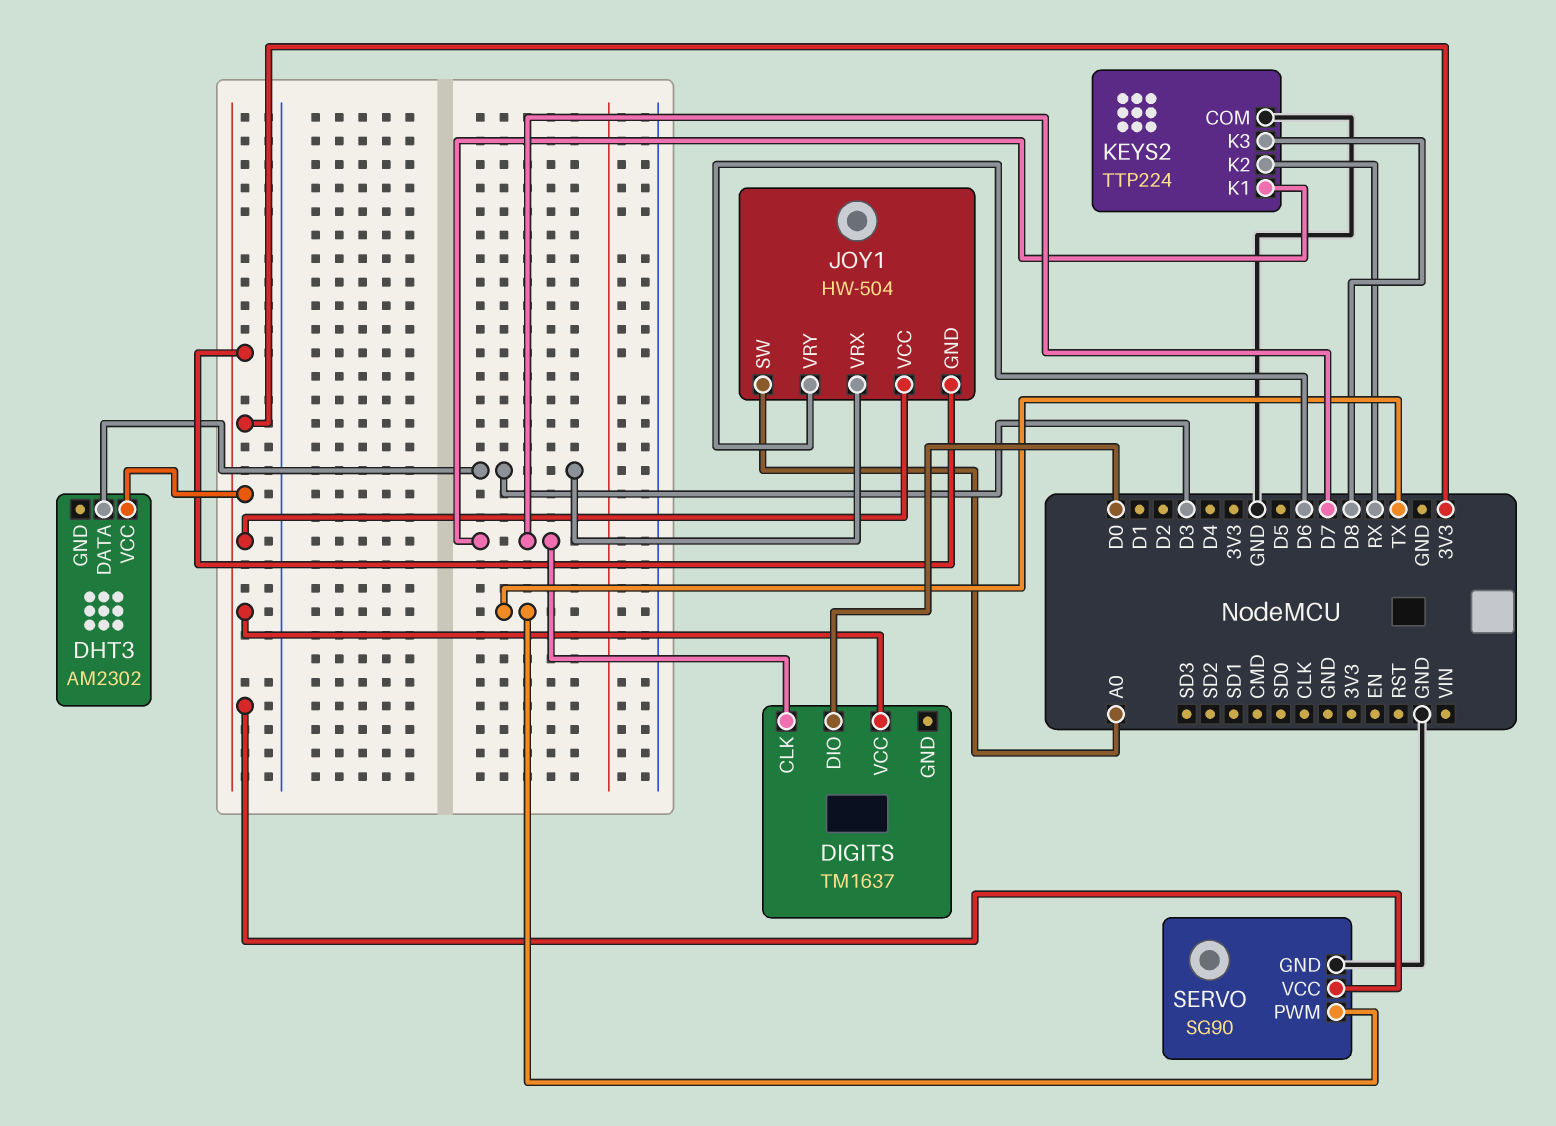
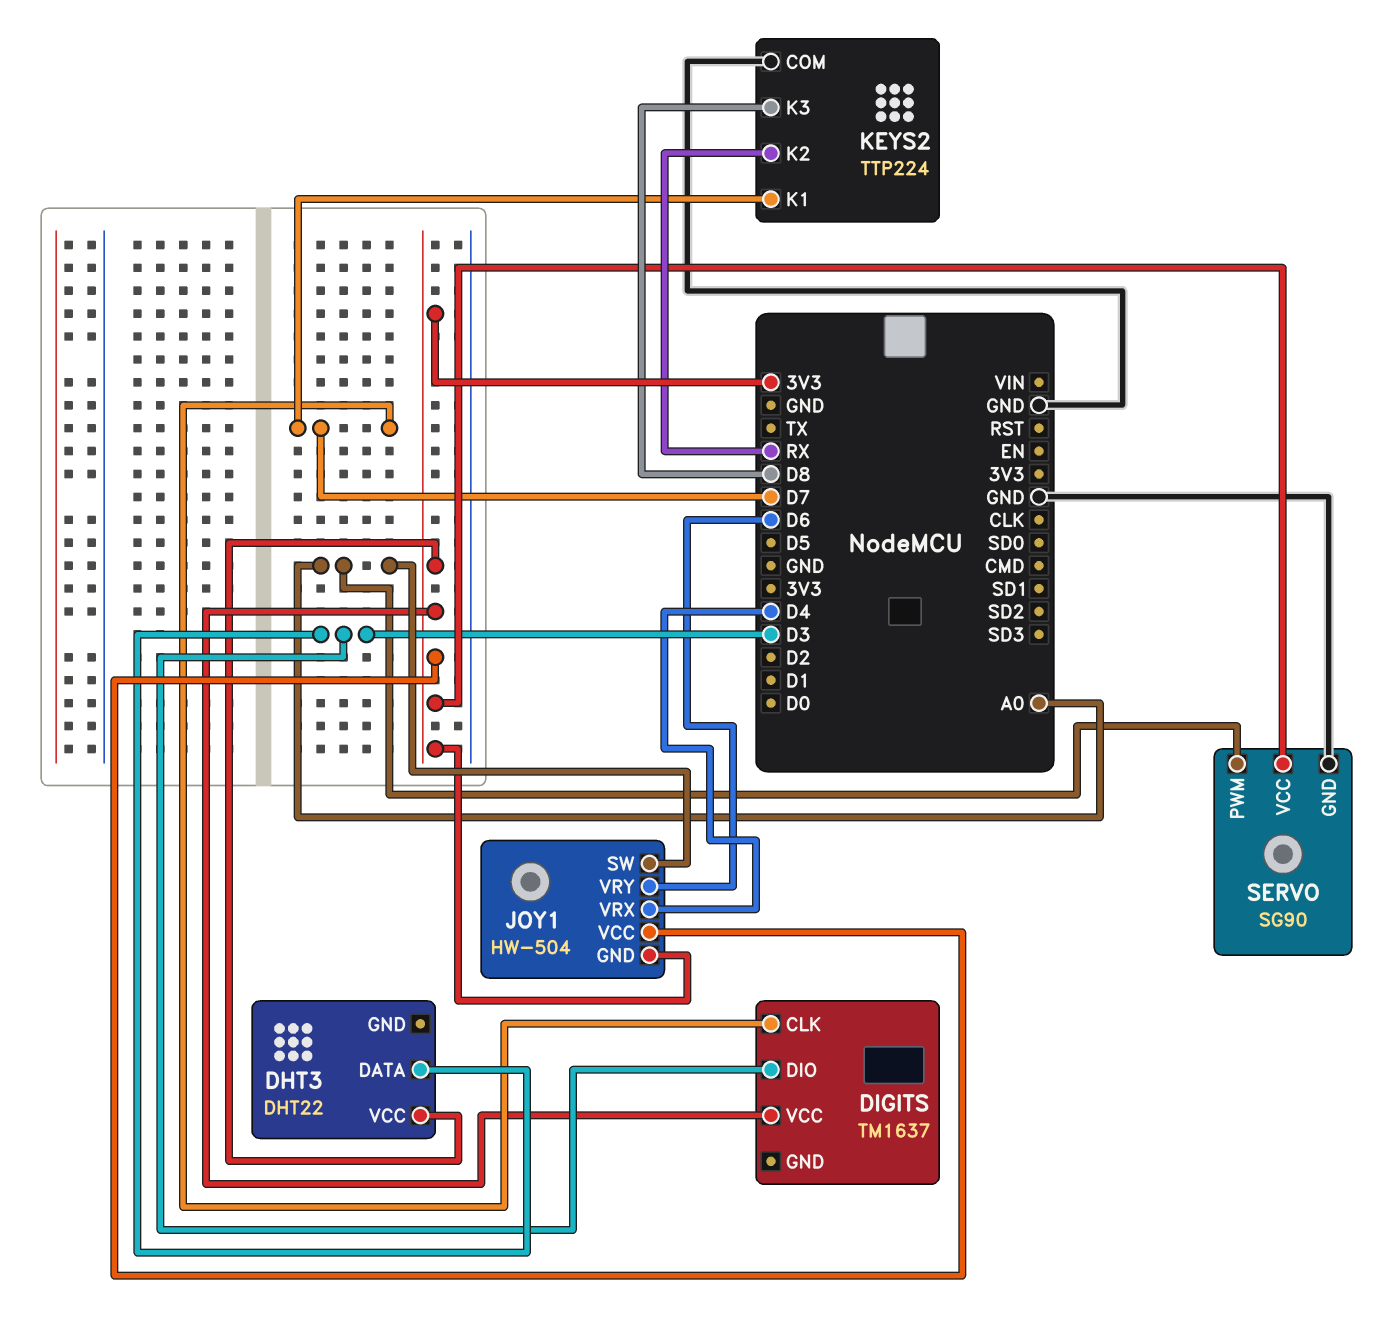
DHT3: AM2302 -> DHT22
DIGITS pin DIO: D0 -> D3
JOY1 pin VRX: D3 -> D4
SERVO pin PWM: TX -> A0

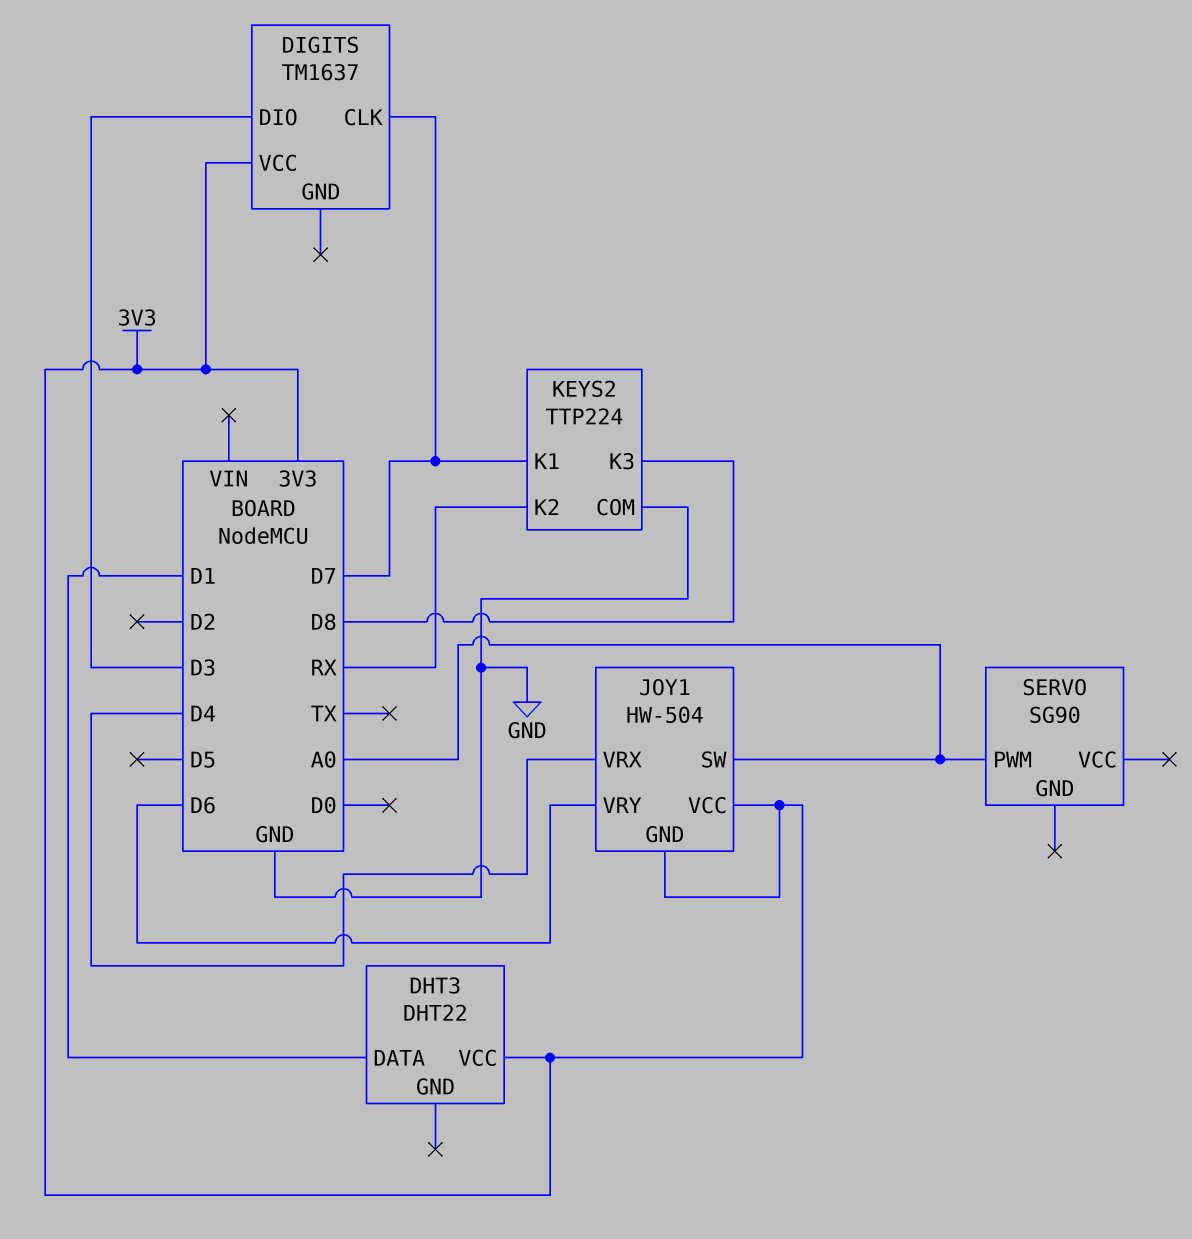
DHT3 pin DATA: D3 -> D1
SERVO pin GND: GND -> none
SERVO pin VCC: 3V3 -> none

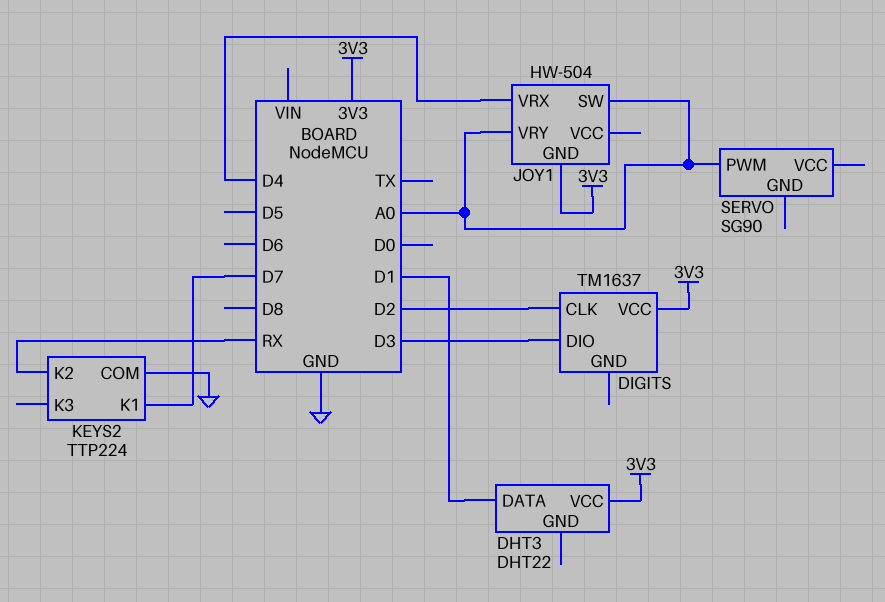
DIGITS pin CLK: D7 -> D2
JOY1 pin VCC: 3V3 -> none
JOY1 pin VRY: D6 -> A0
KEYS2 pin K3: D8 -> none

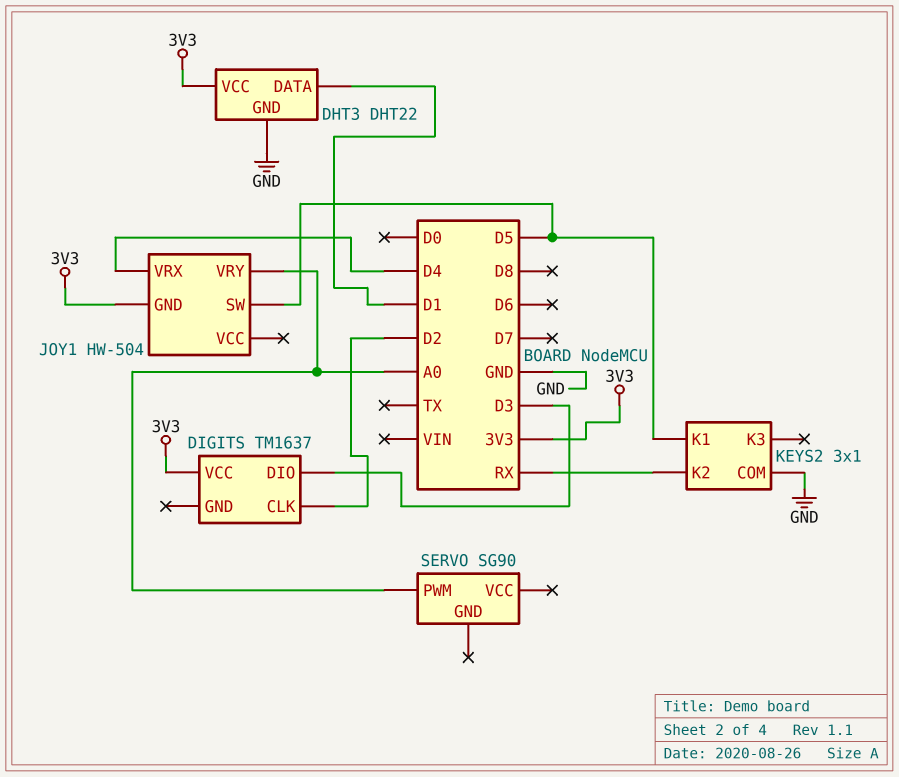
DHT3 pin GND: none -> GND
JOY1 pin SW: A0 -> D5
KEYS2: TTP224 -> 3x1
KEYS2 pin K1: D7 -> D5

